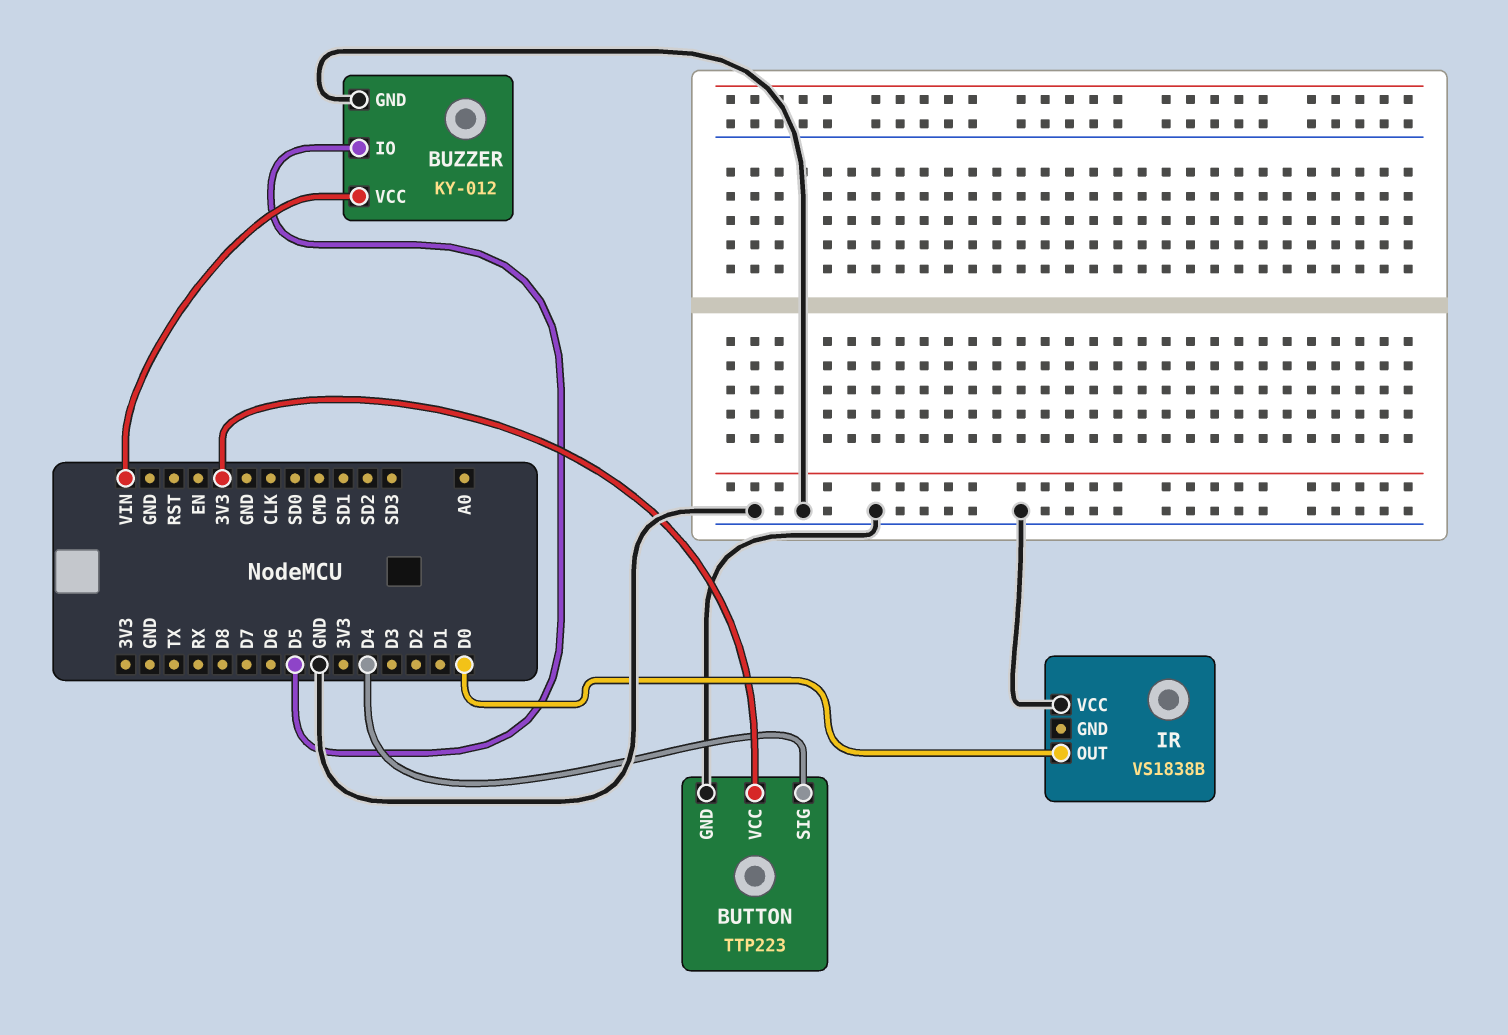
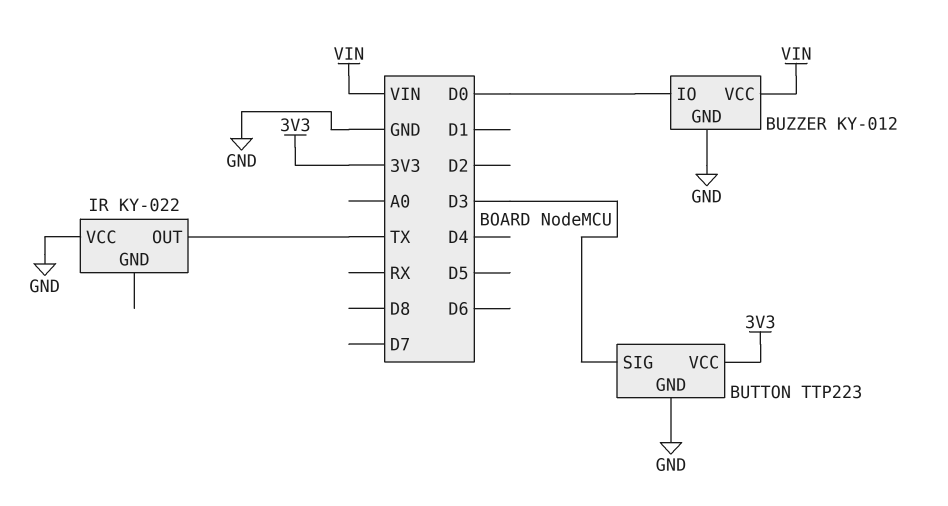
BUTTON pin SIG: D4 -> D3
BUZZER pin IO: D5 -> D0
IR: VS1838B -> KY-022
IR pin OUT: D0 -> TX

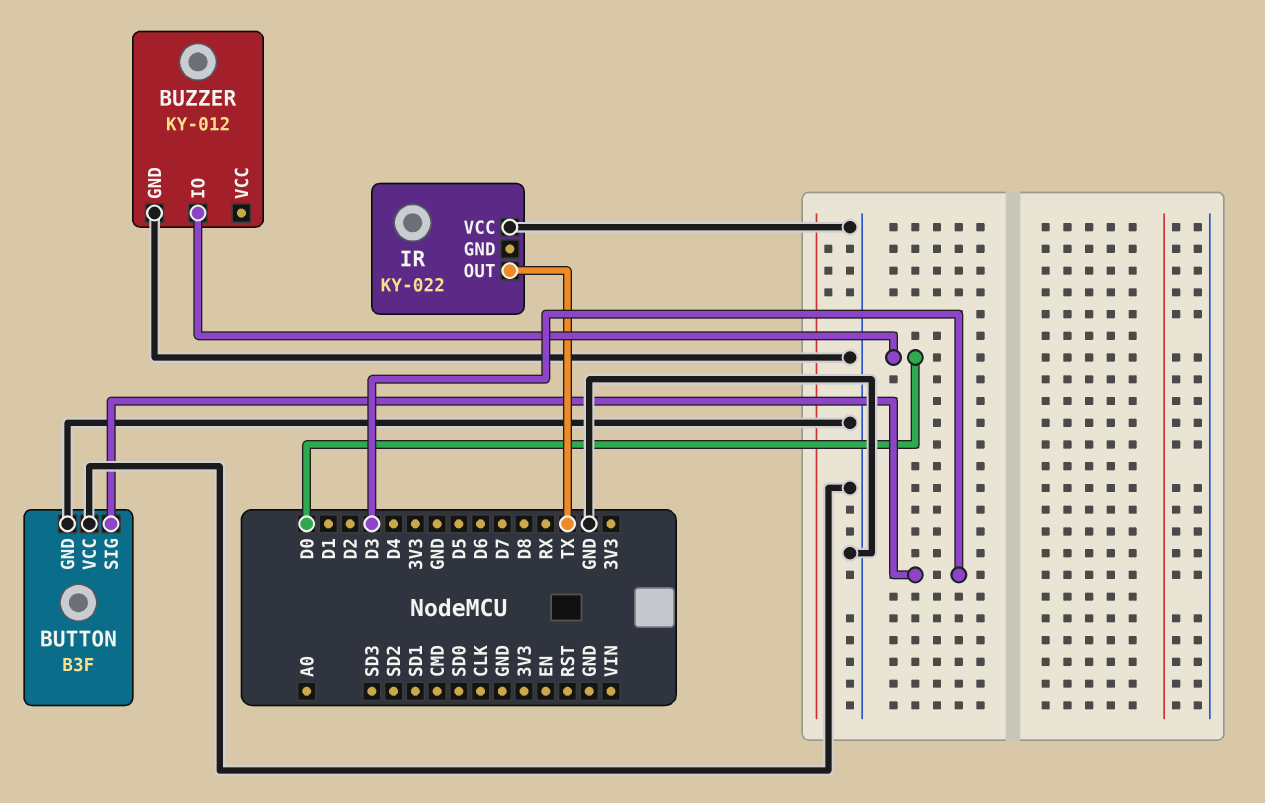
BUTTON: TTP223 -> B3F
BUTTON pin VCC: 3V3 -> GND
BUZZER pin VCC: VIN -> none

